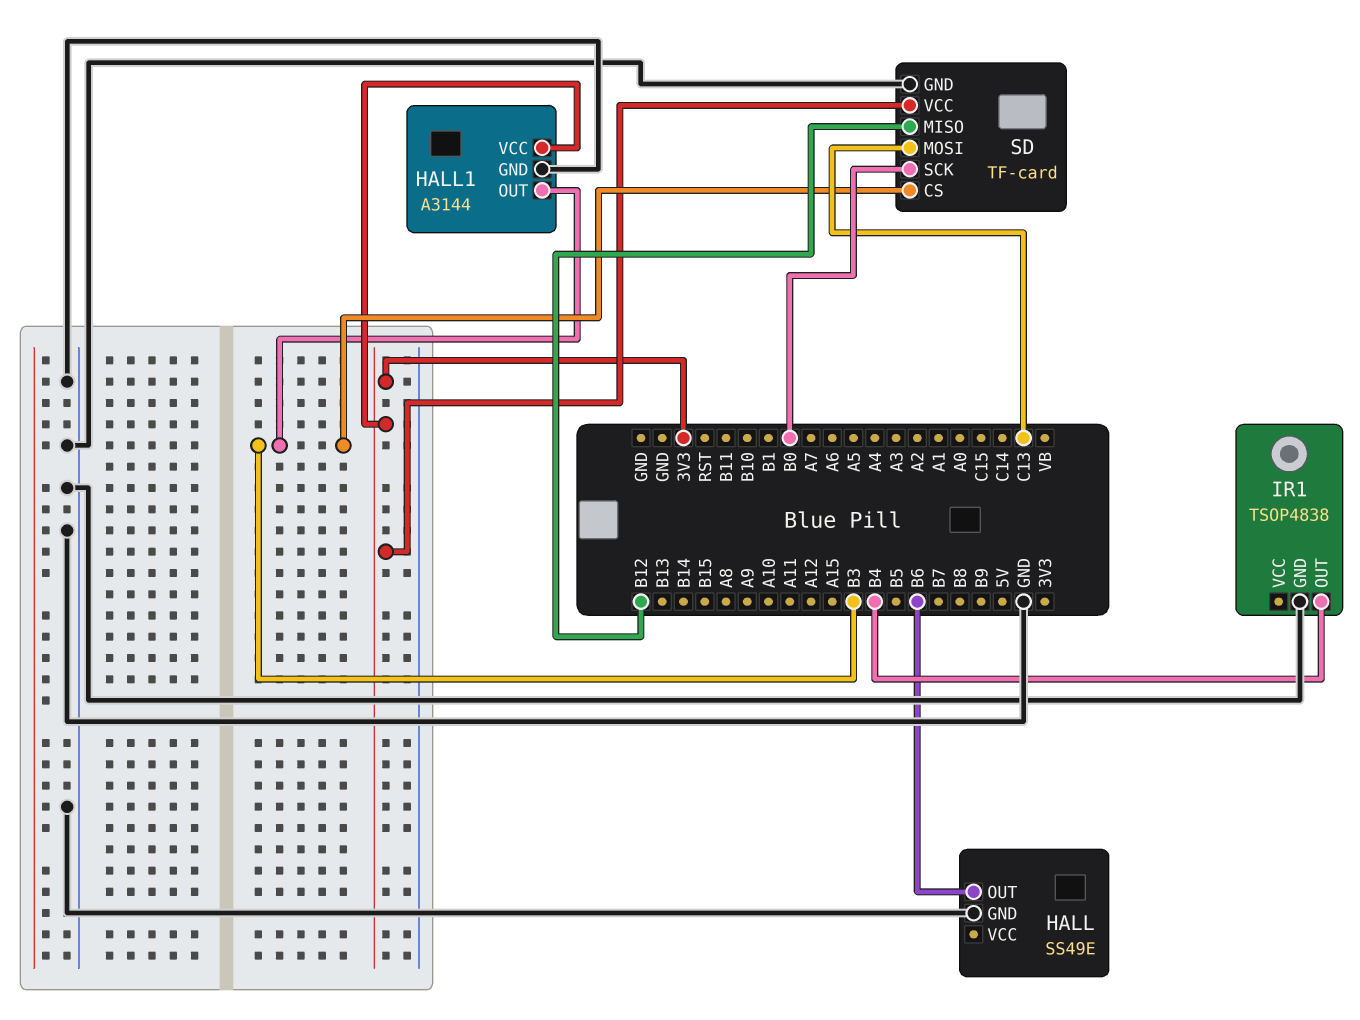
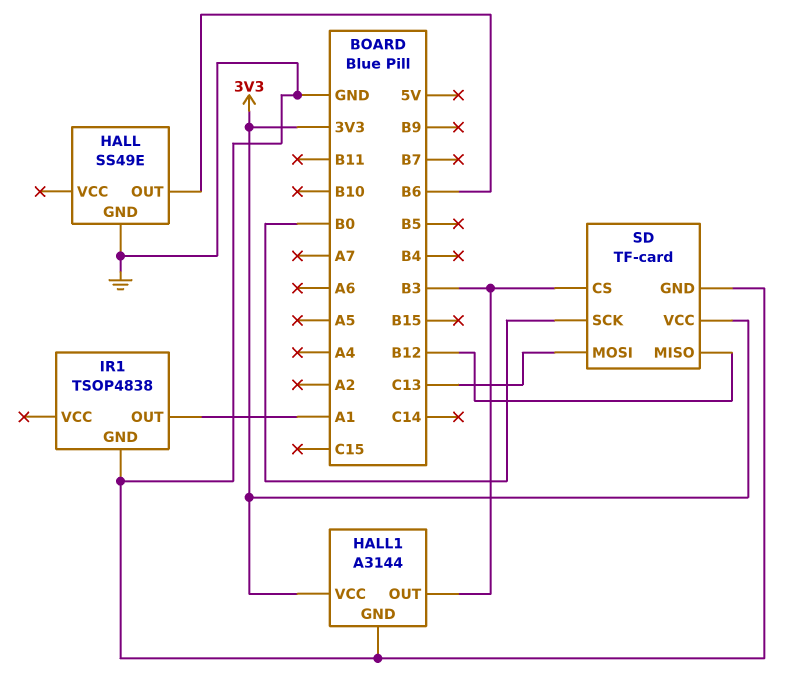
IR1 pin OUT: B4 -> A1

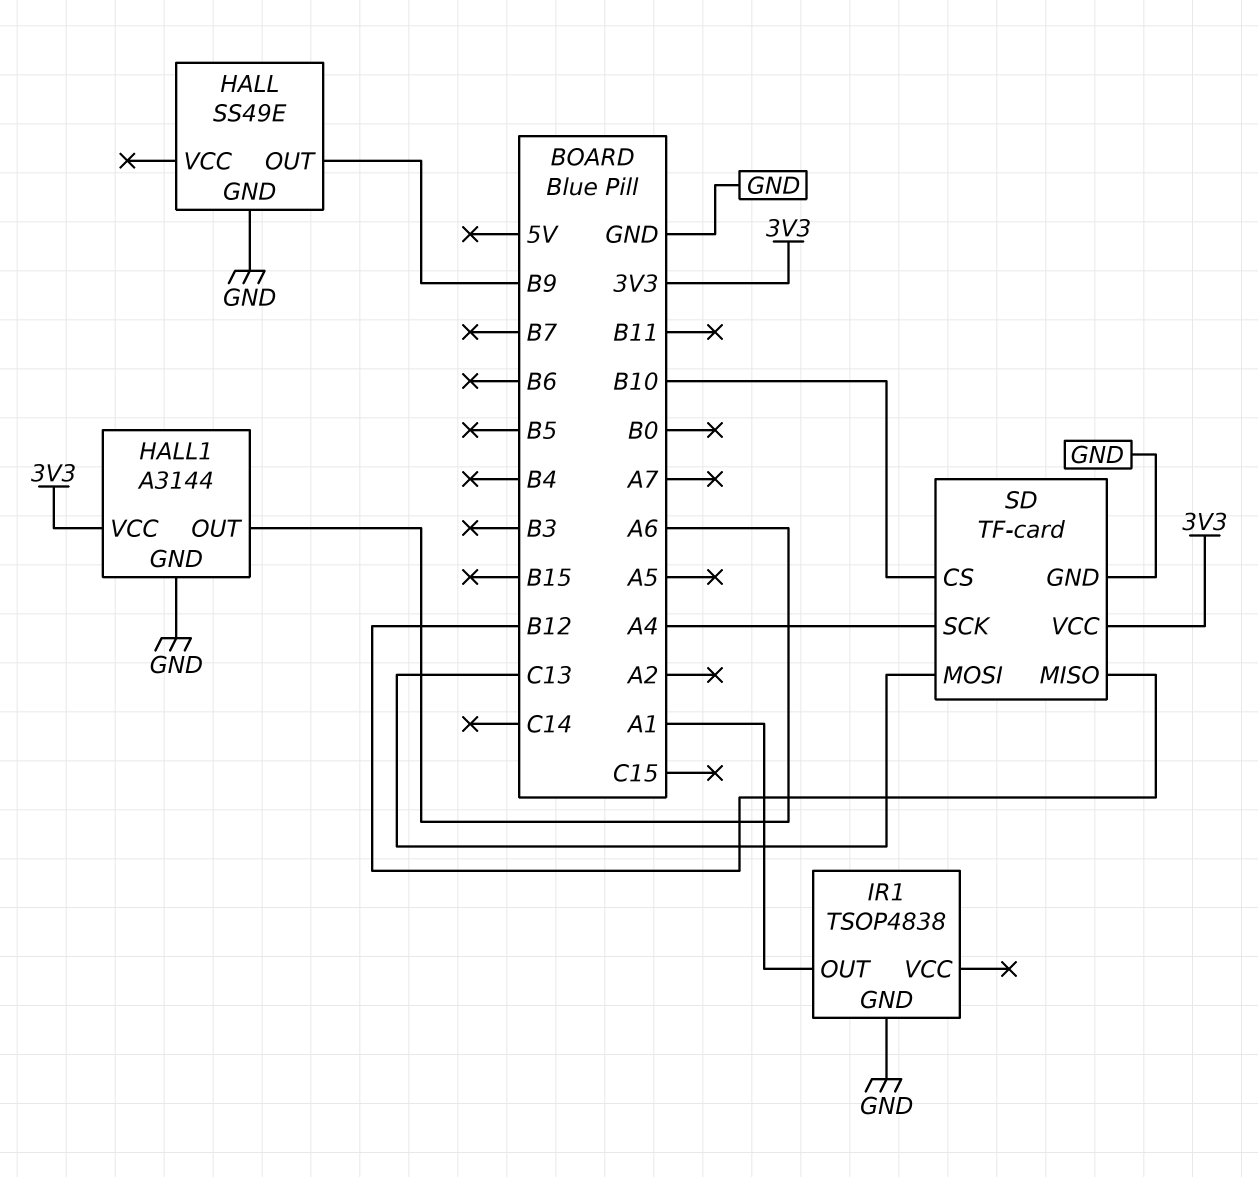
HALL pin OUT: B6 -> B9
HALL1 pin OUT: B3 -> A6
SD pin CS: B3 -> B10
SD pin SCK: B0 -> A4

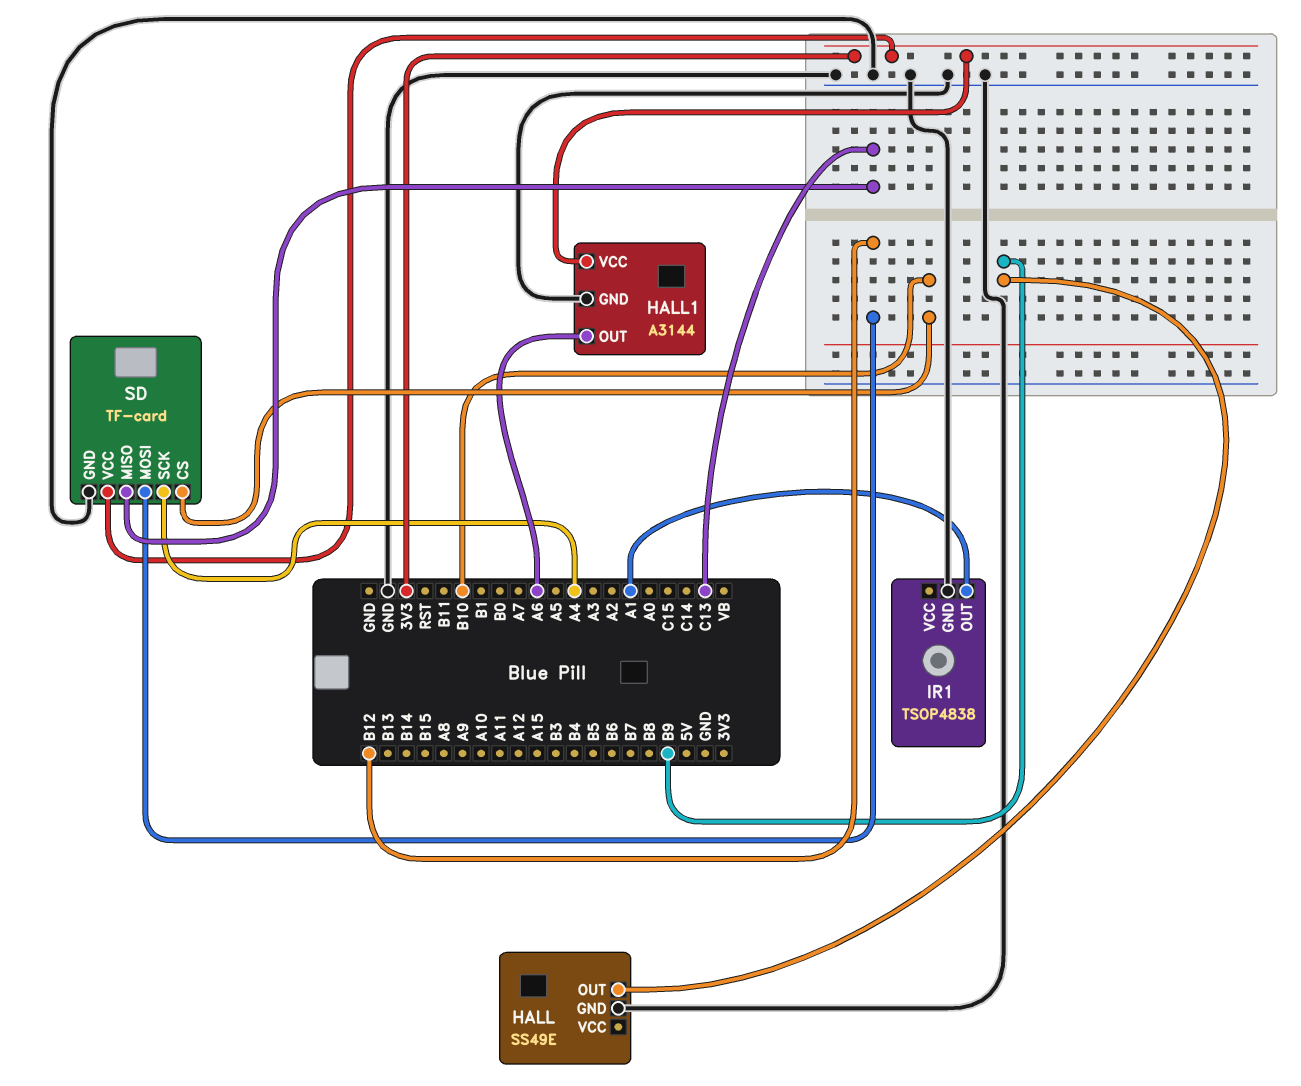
SD pin MISO: B12 -> C13
SD pin MOSI: C13 -> B12

